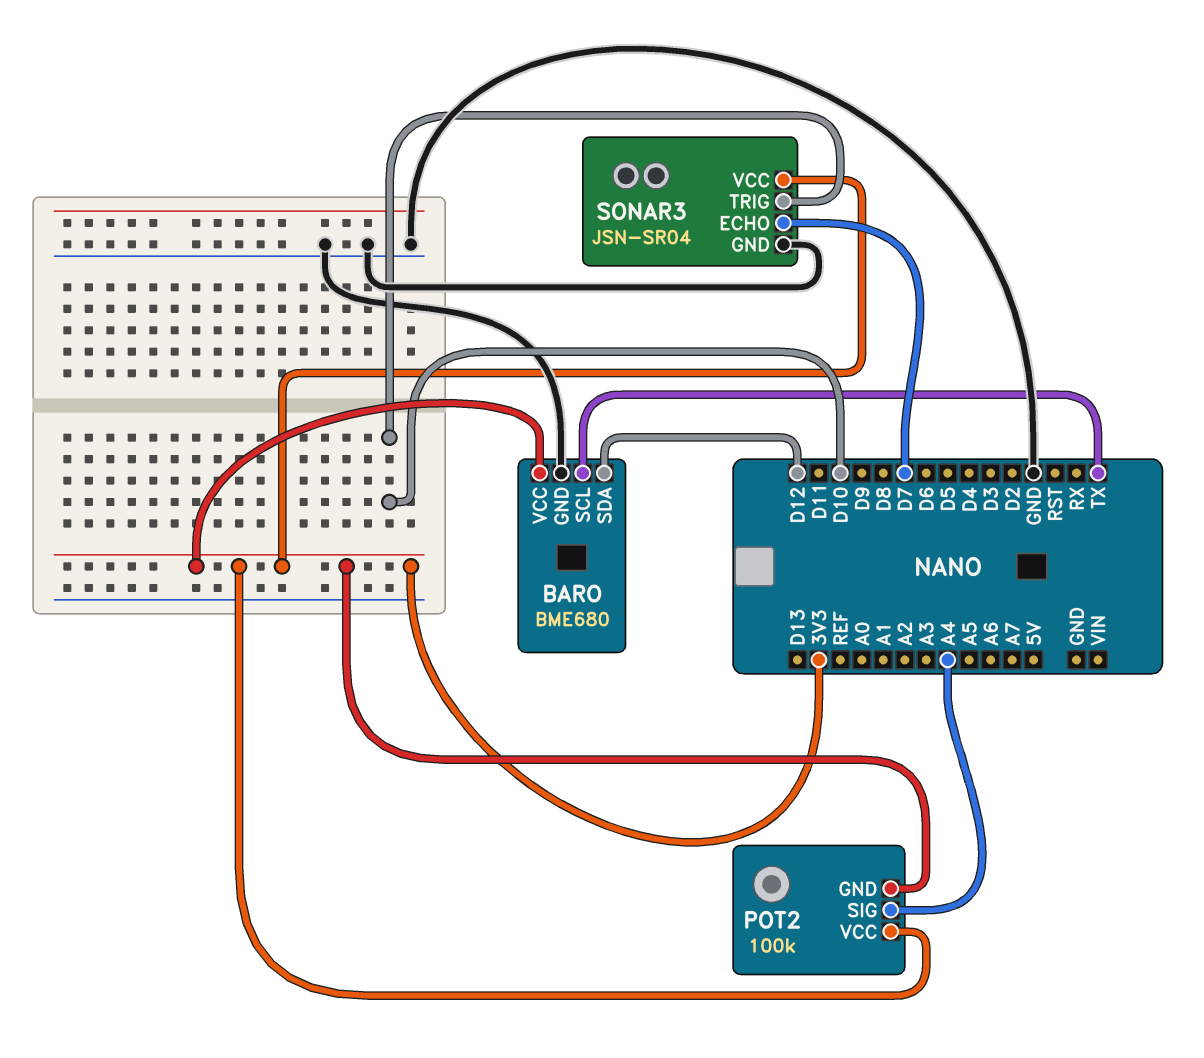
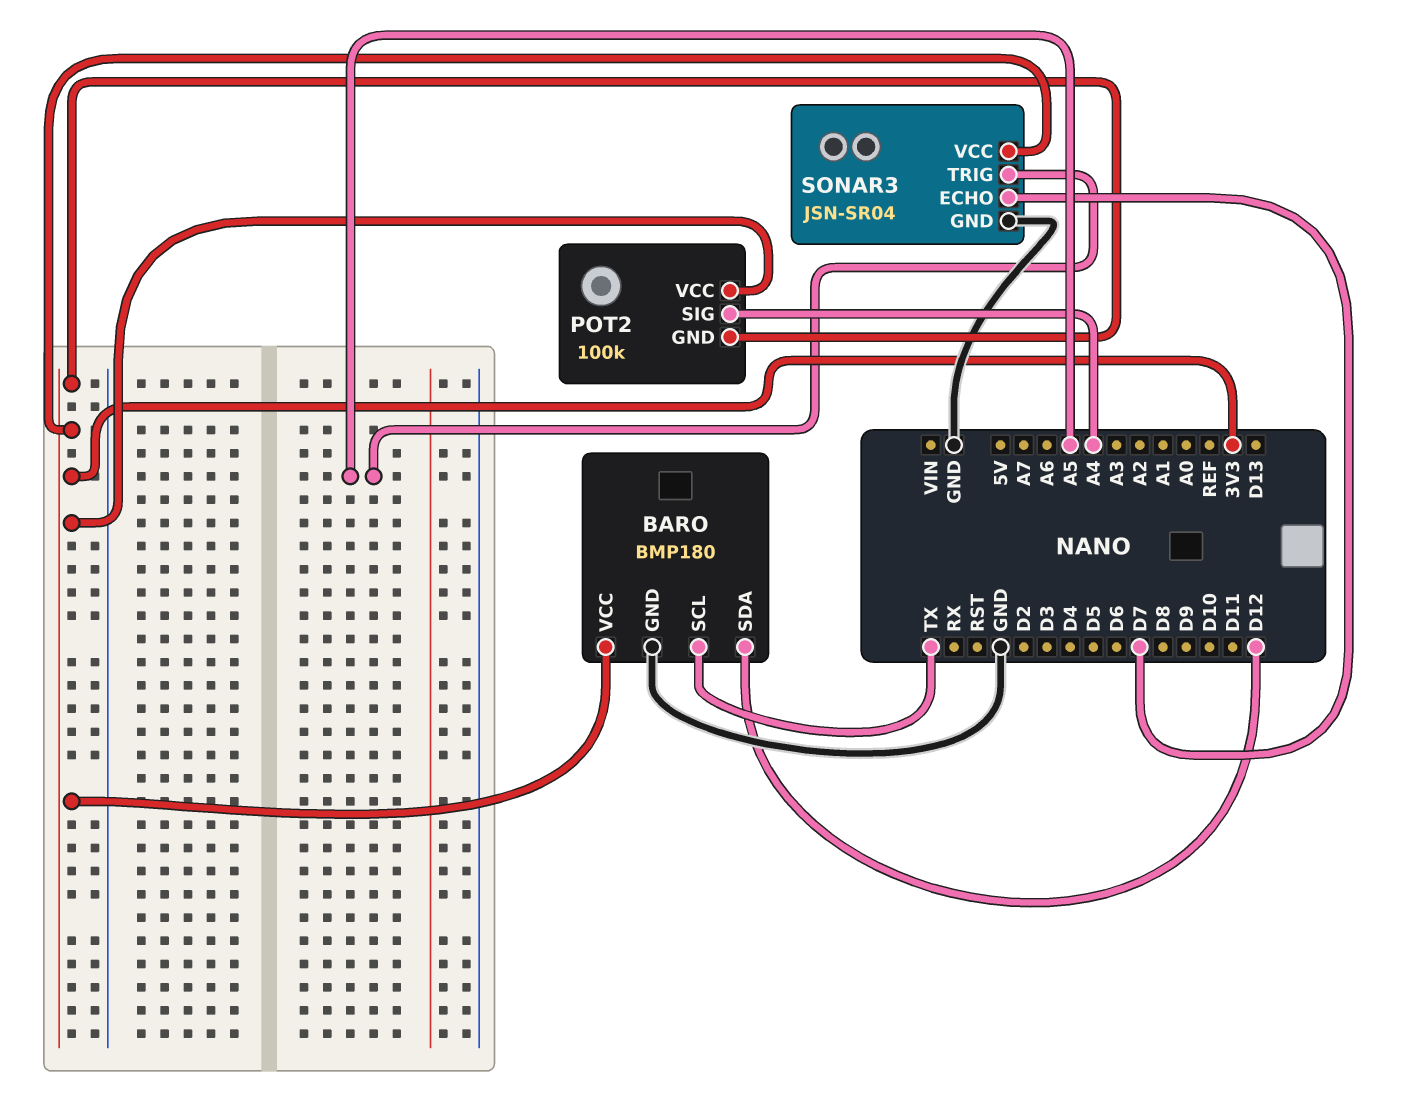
BARO: BME680 -> BMP180
SONAR3 pin TRIG: D10 -> A5

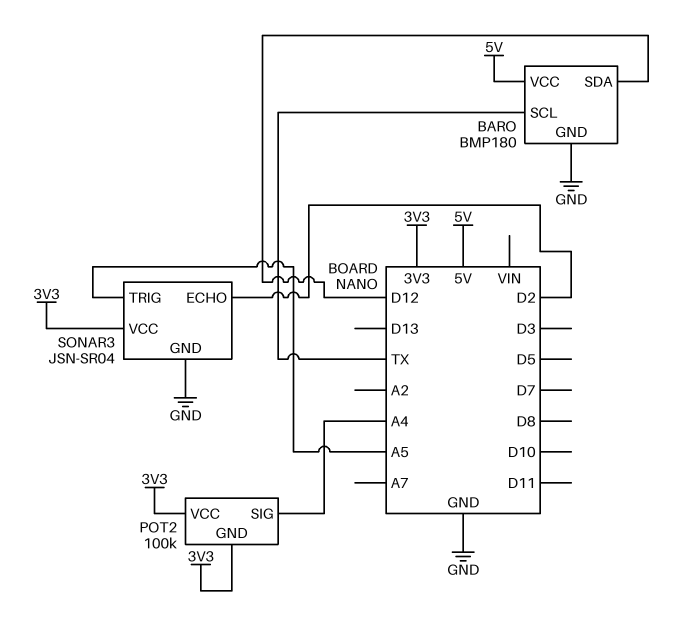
BARO pin VCC: 3V3 -> 5V
SONAR3 pin ECHO: D7 -> D2

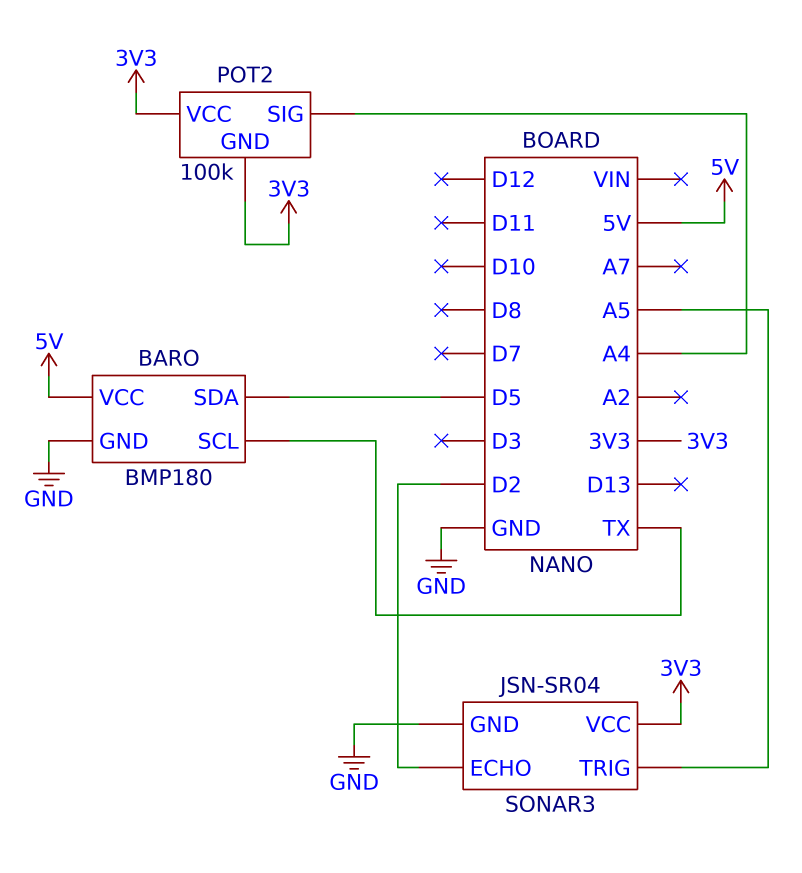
BARO pin SDA: D12 -> D5

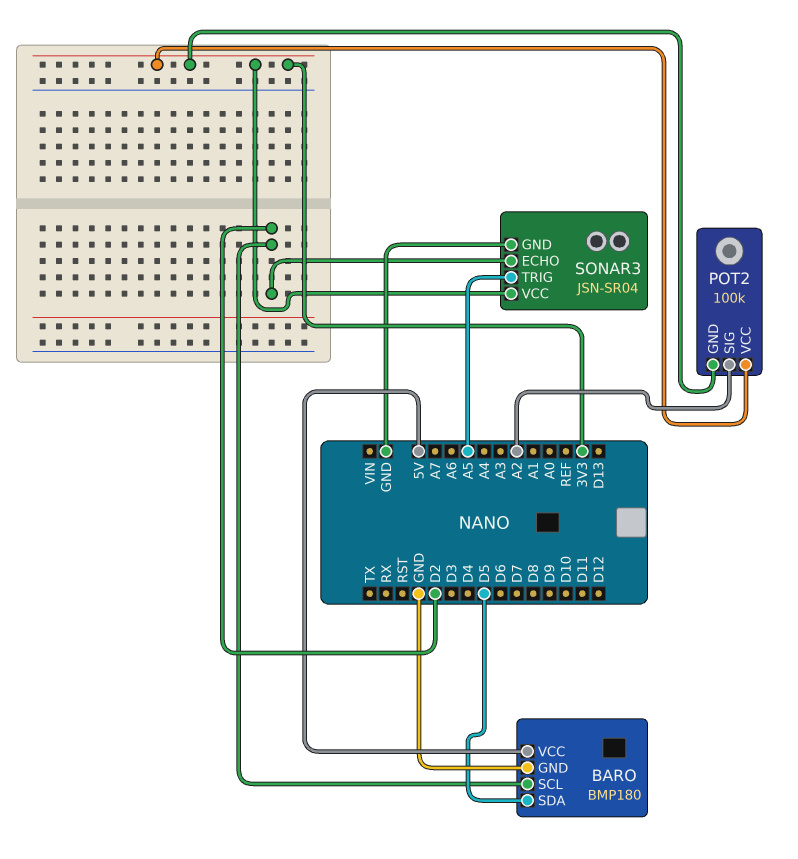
BARO pin SCL: TX -> D2
POT2 pin SIG: A4 -> A2

